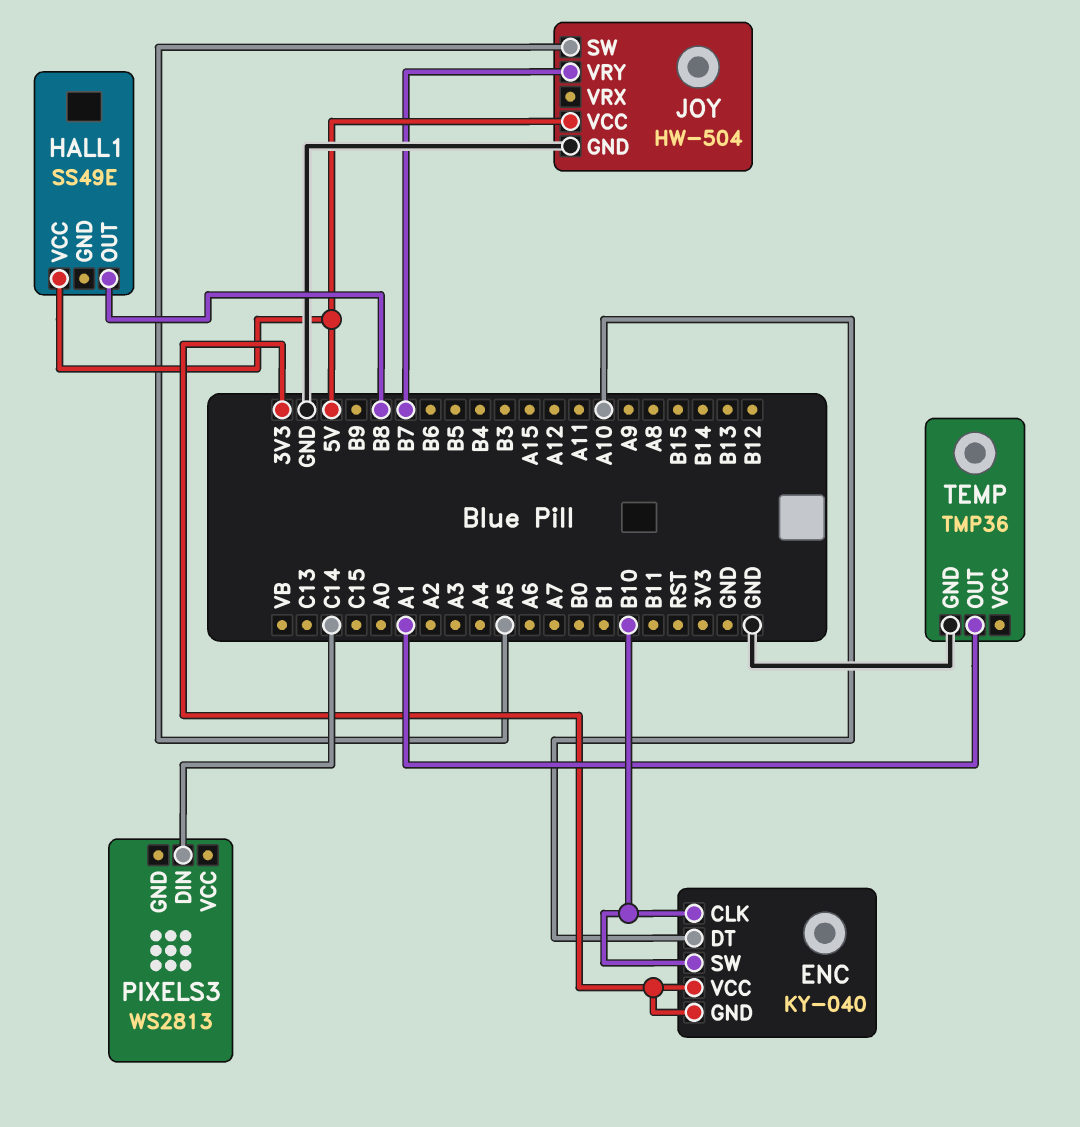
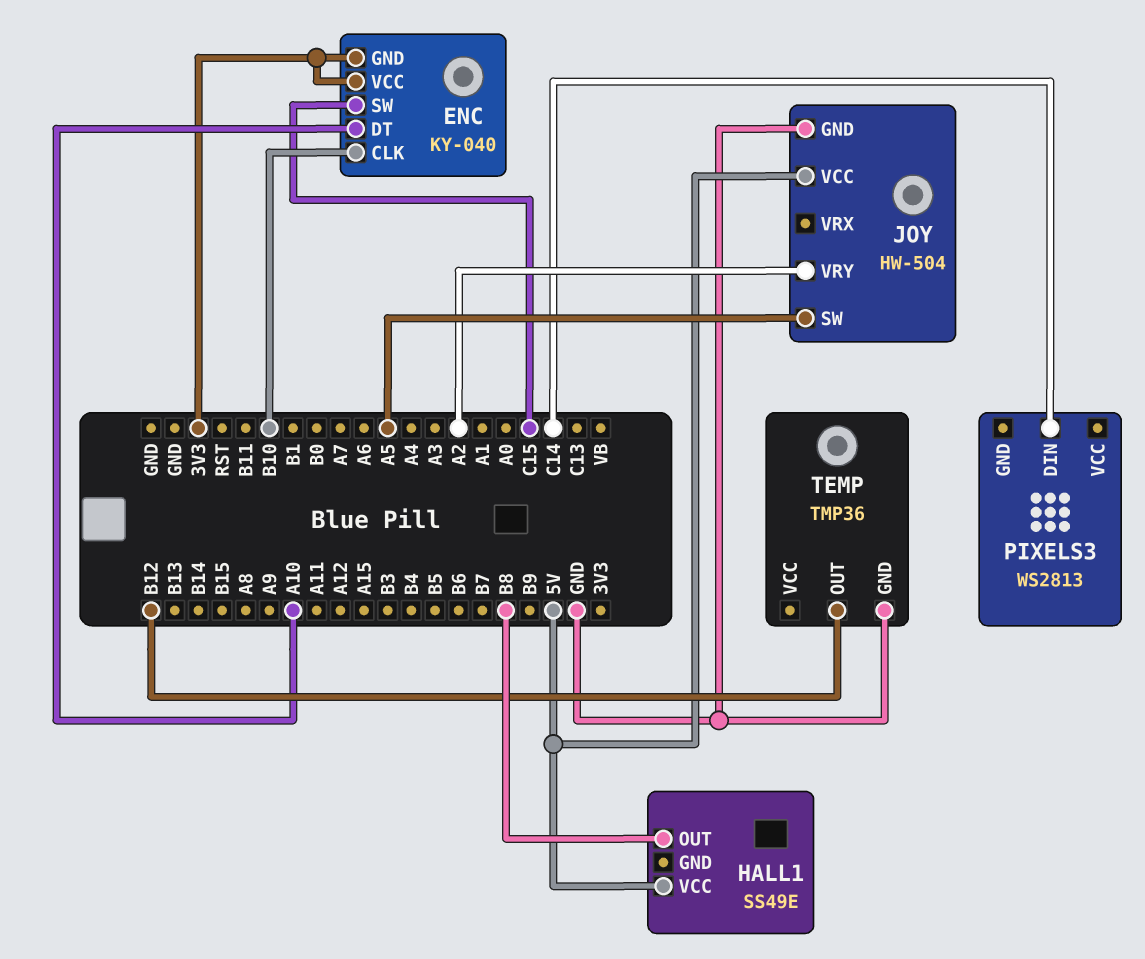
ENC pin SW: B10 -> C15
JOY pin VRY: B7 -> A2
TEMP pin OUT: A1 -> B12

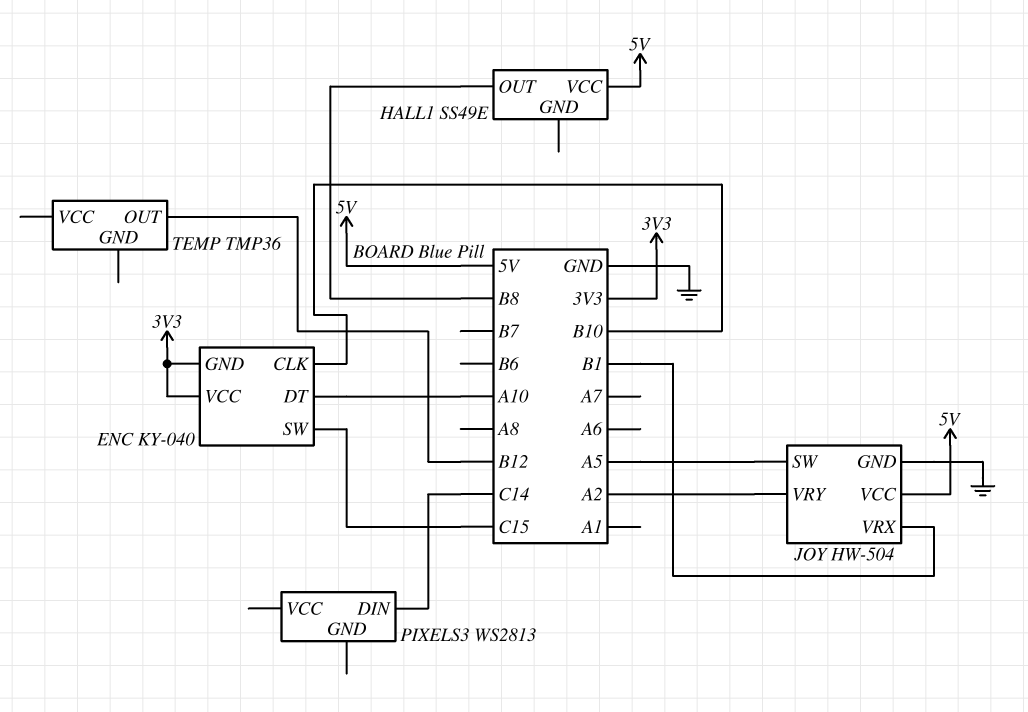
JOY pin VRX: none -> B1
TEMP pin GND: GND -> none

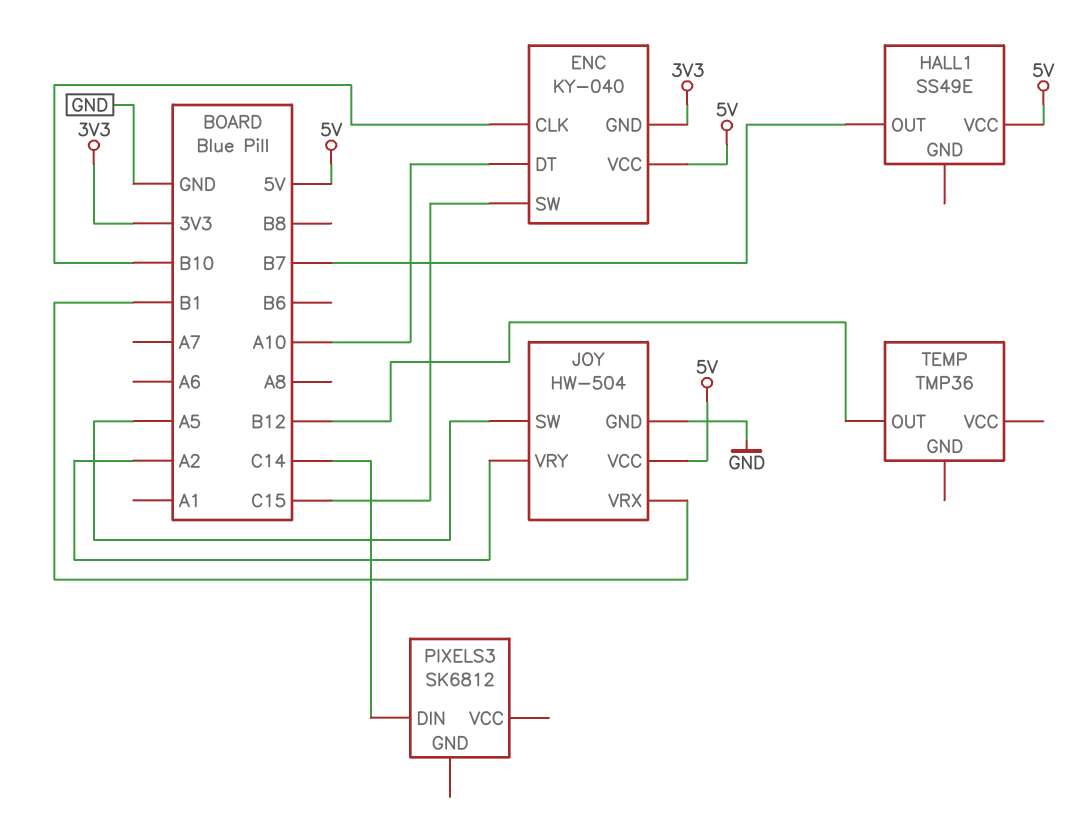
ENC pin VCC: 3V3 -> 5V
HALL1 pin OUT: B8 -> B7
PIXELS3: WS2813 -> SK6812

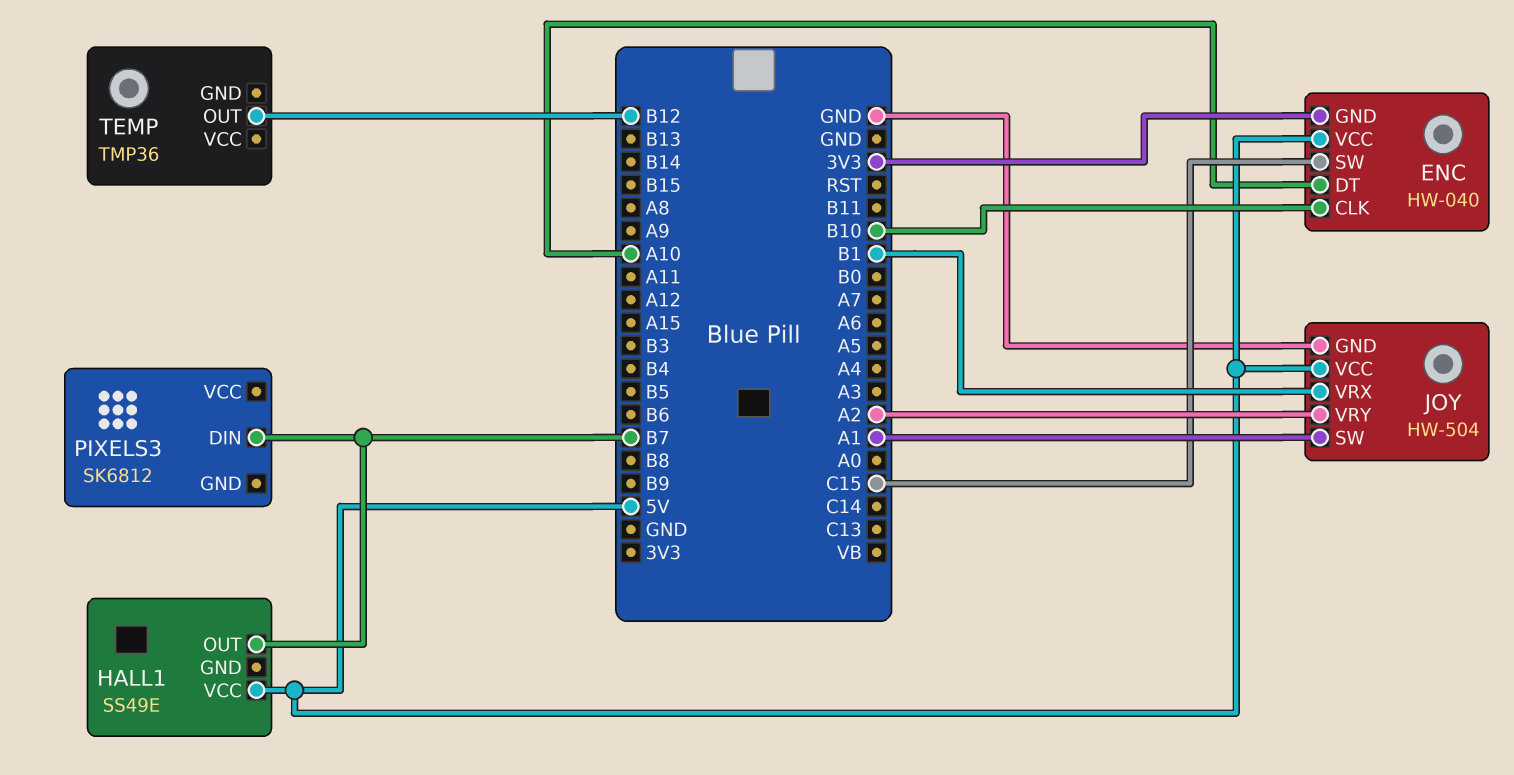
ENC: KY-040 -> HW-040
JOY pin SW: A5 -> A1
PIXELS3 pin DIN: C14 -> B7

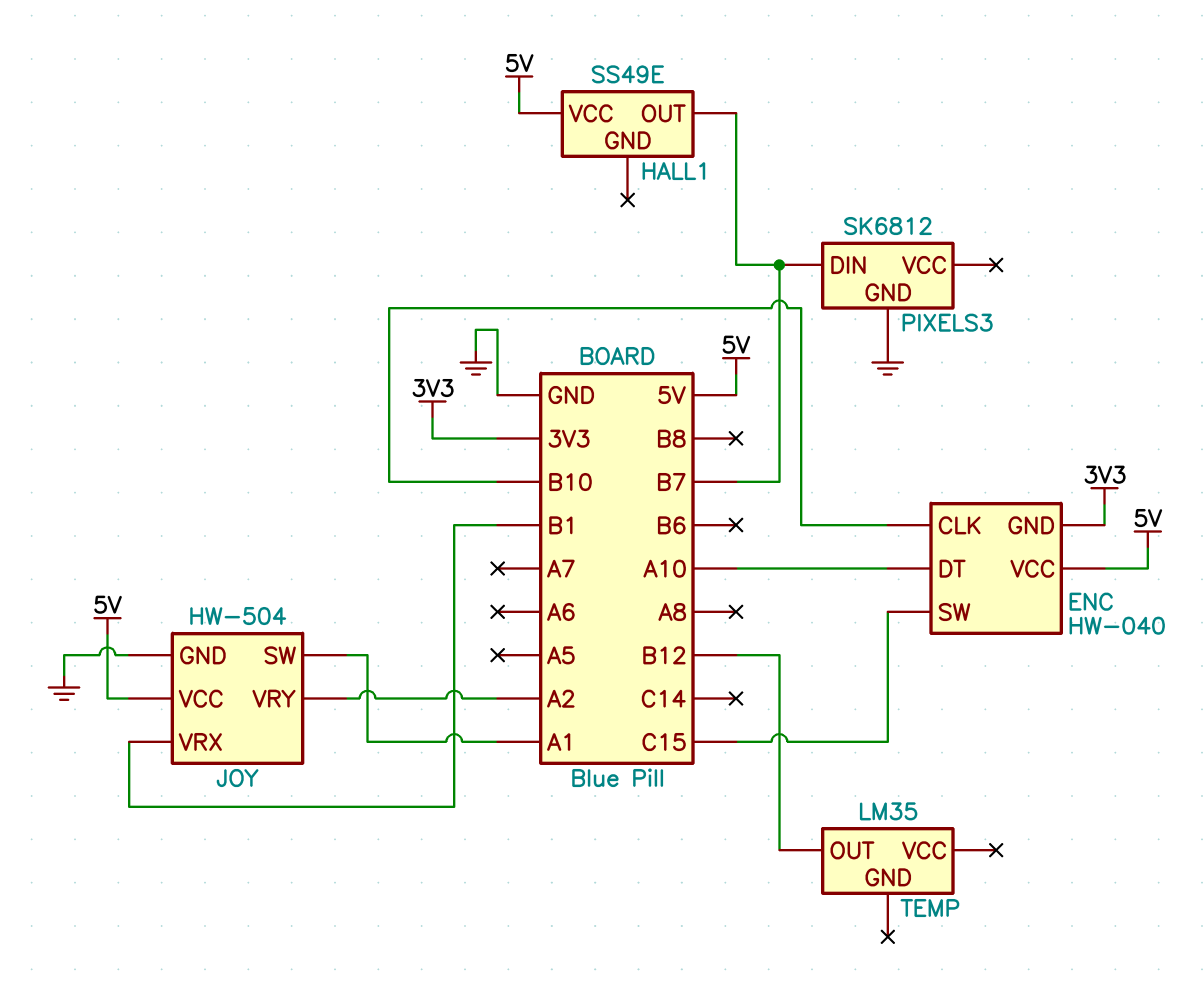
PIXELS3 pin GND: none -> GND
TEMP: TMP36 -> LM35

